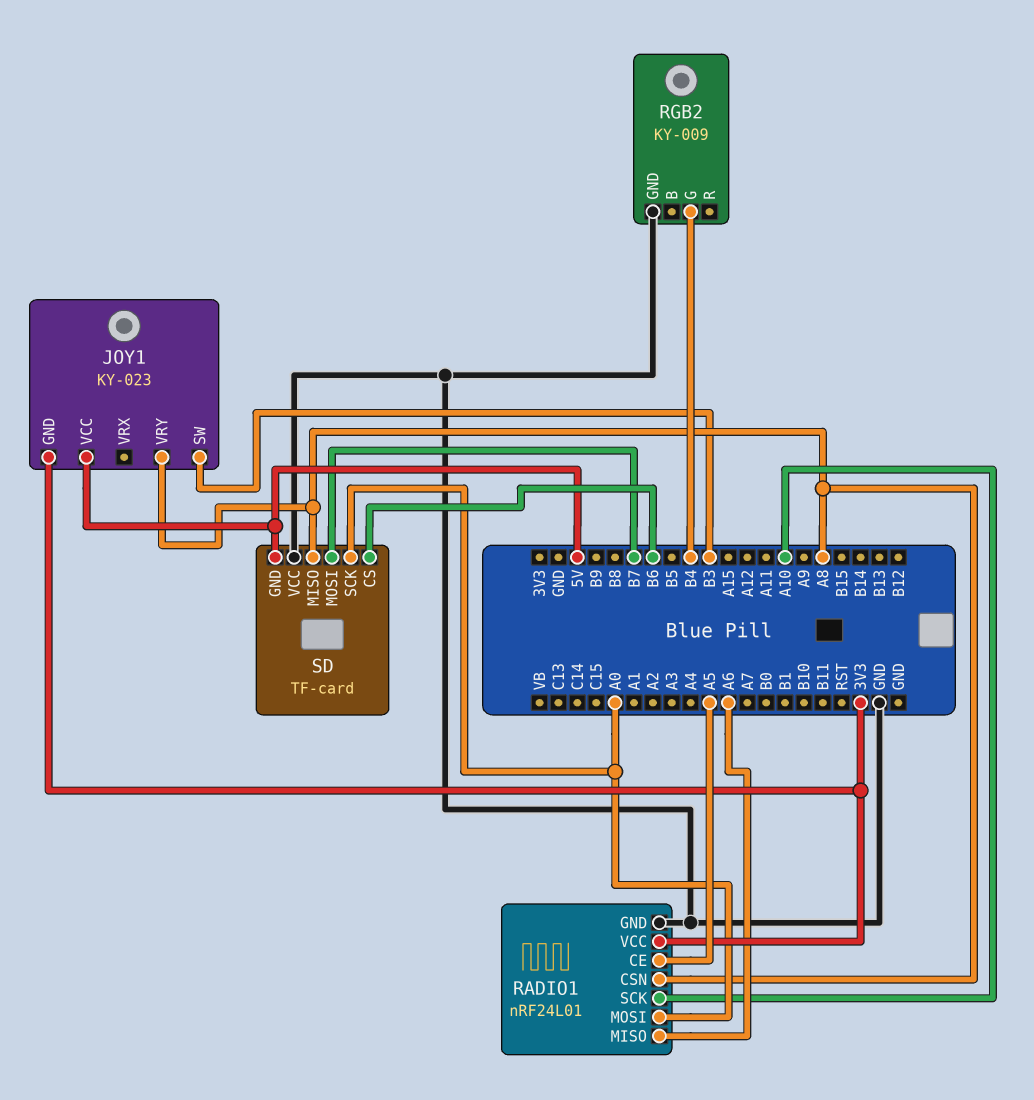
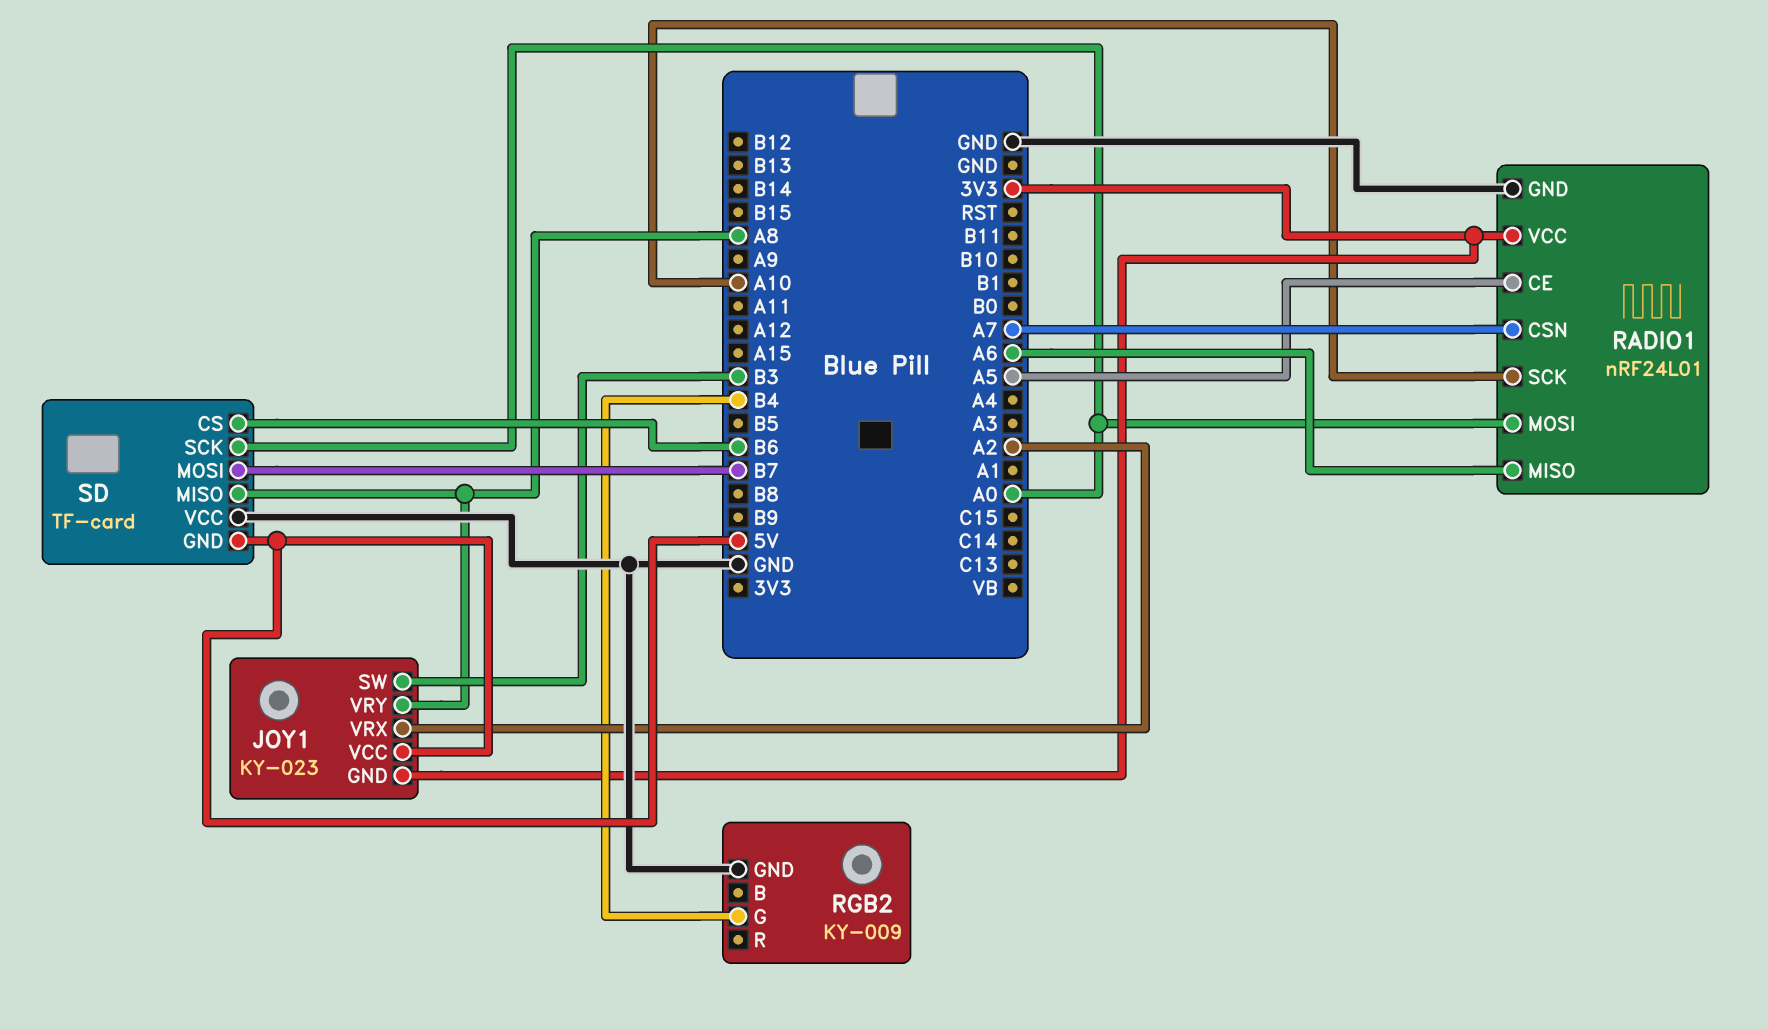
JOY1 pin VRX: none -> A2
RADIO1 pin CSN: A8 -> A7

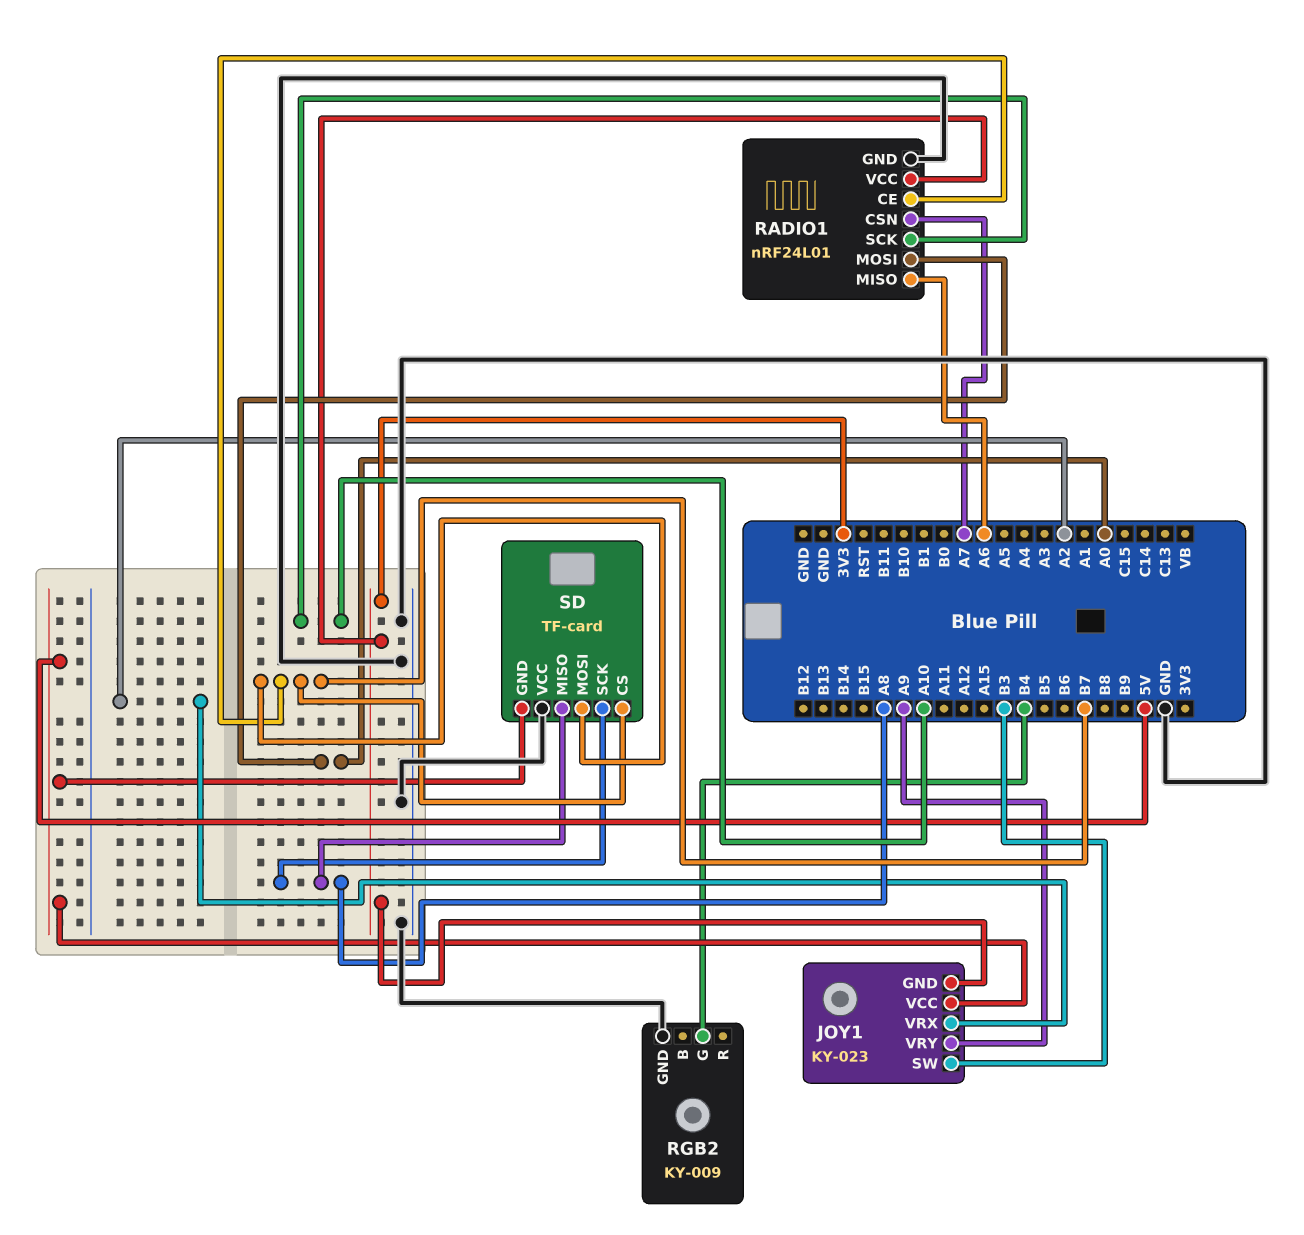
JOY1 pin VRY: A8 -> A9
RADIO1 pin CE: A5 -> B7
SD pin CS: B6 -> B7
SD pin SCK: A0 -> A8

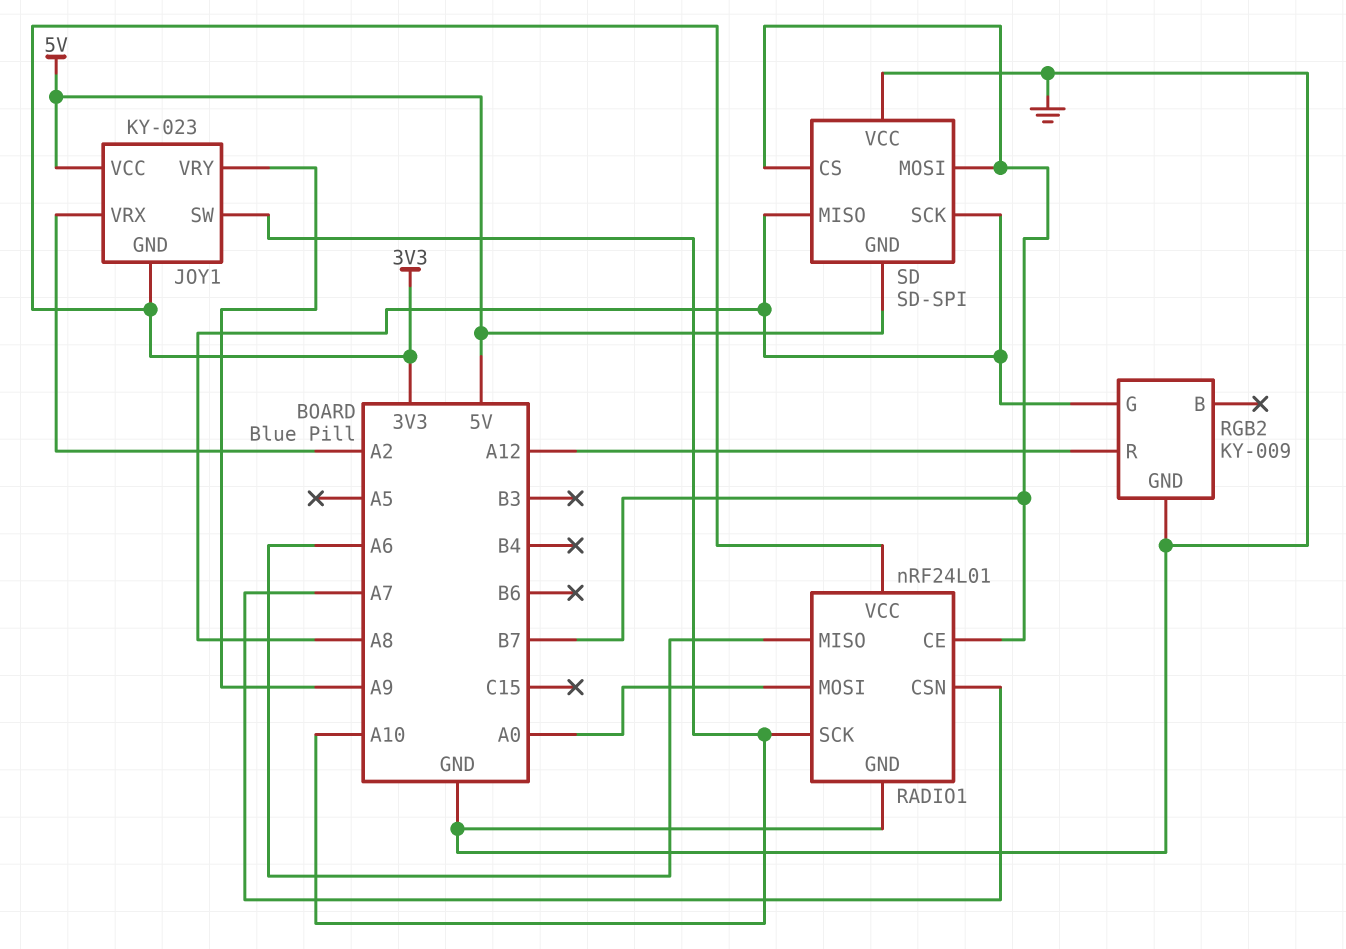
JOY1 pin SW: B3 -> A10
RGB2 pin G: B4 -> A8
RGB2 pin R: none -> A12
SD: TF-card -> SD-SPI

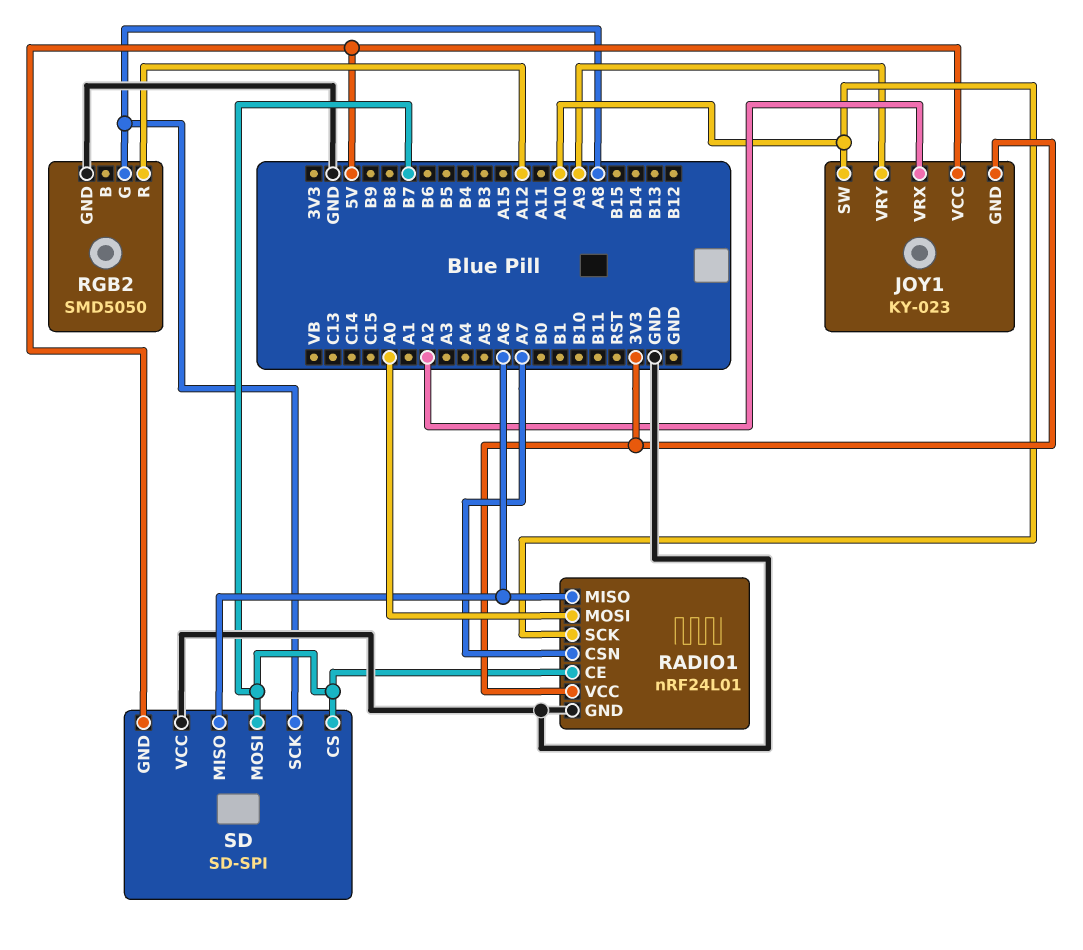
RGB2: KY-009 -> SMD5050
SD pin MISO: A8 -> A6

